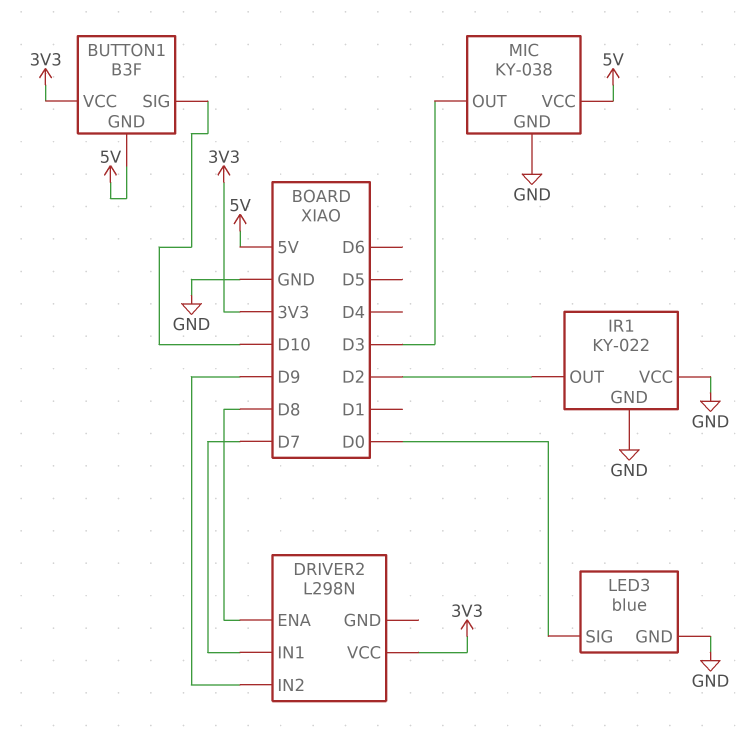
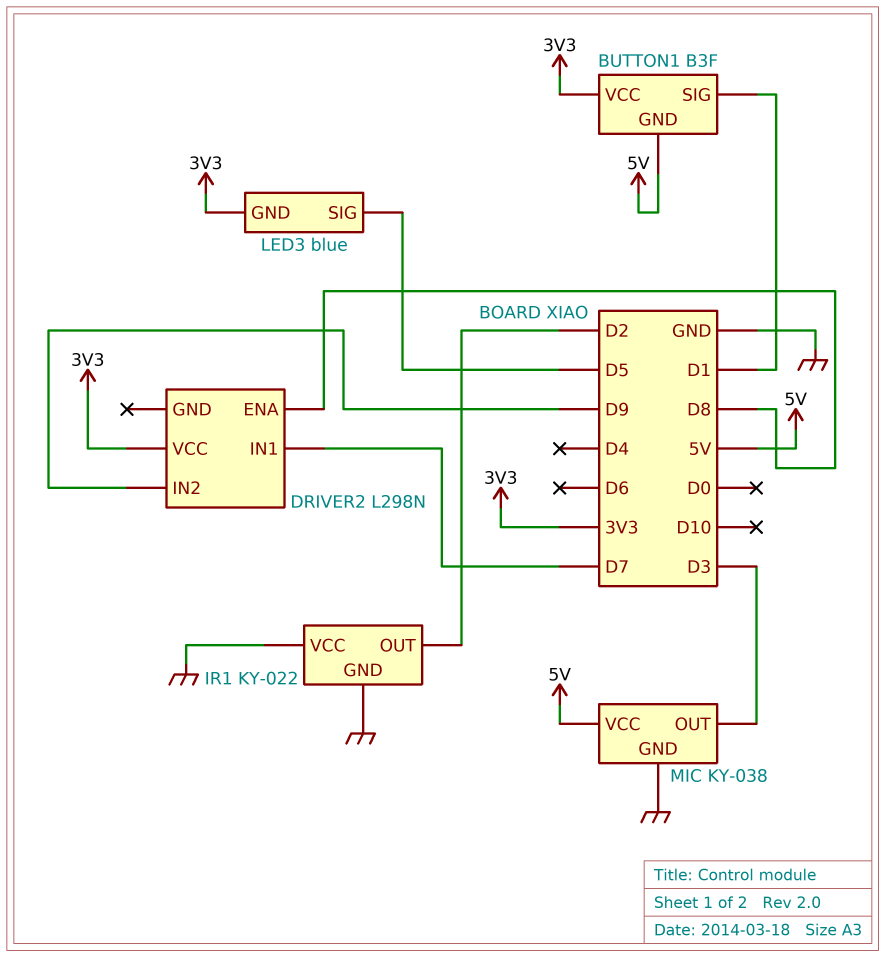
BUTTON1 pin SIG: D10 -> D1
LED3 pin GND: GND -> 3V3
LED3 pin SIG: D0 -> D5

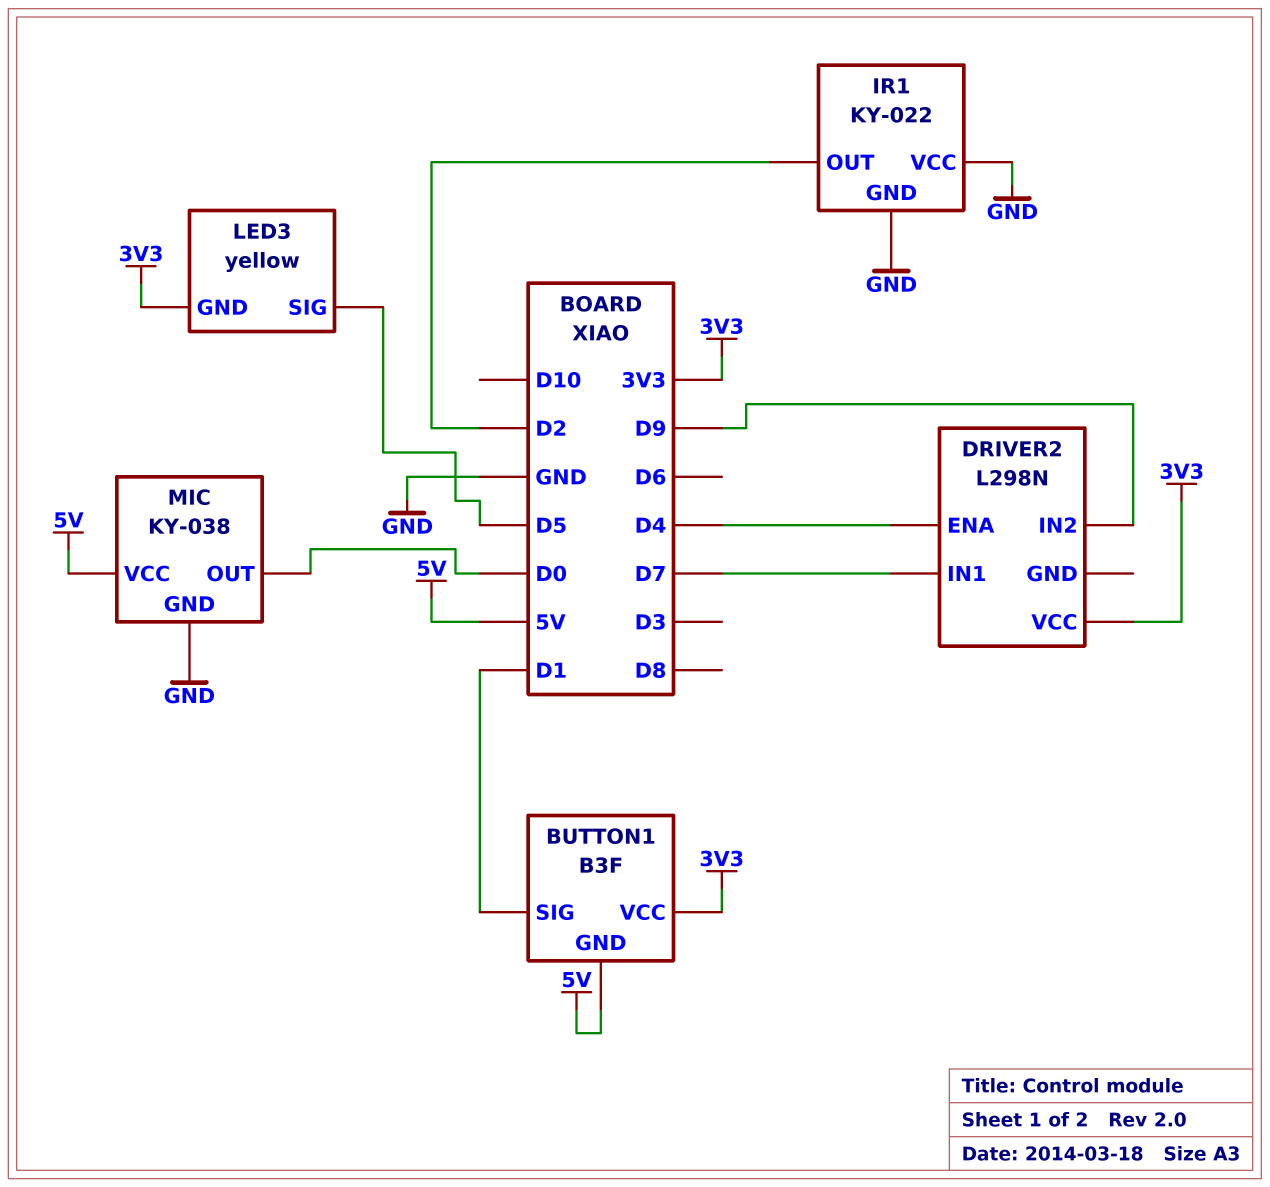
DRIVER2 pin ENA: D8 -> D4
LED3: blue -> yellow
MIC pin OUT: D3 -> D0

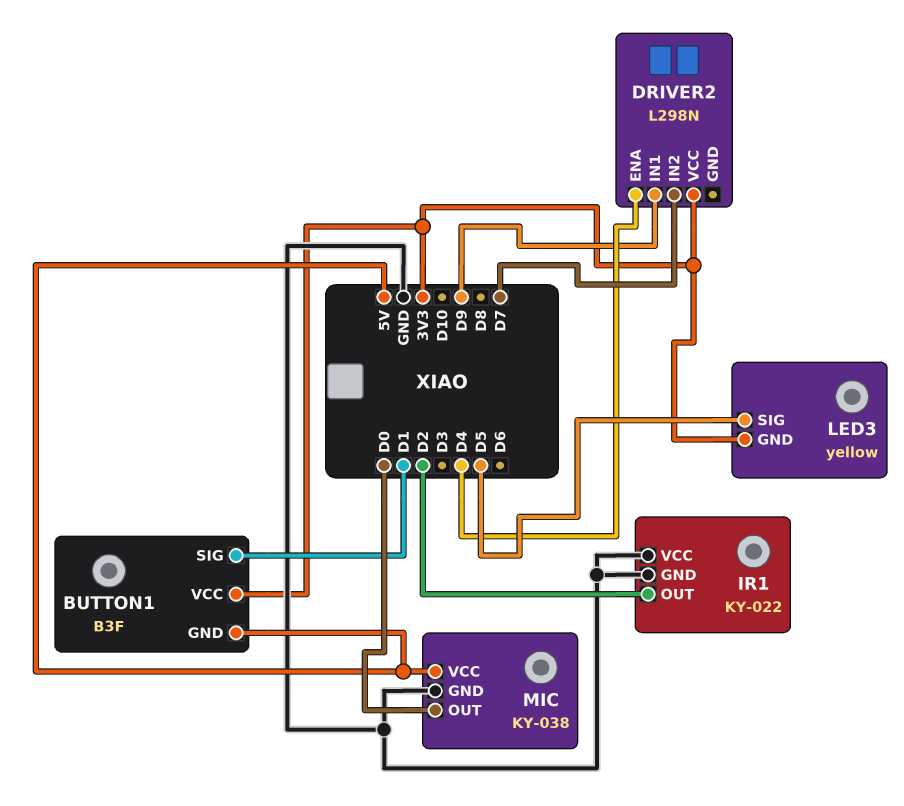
DRIVER2 pin IN1: D7 -> D9
DRIVER2 pin IN2: D9 -> D7

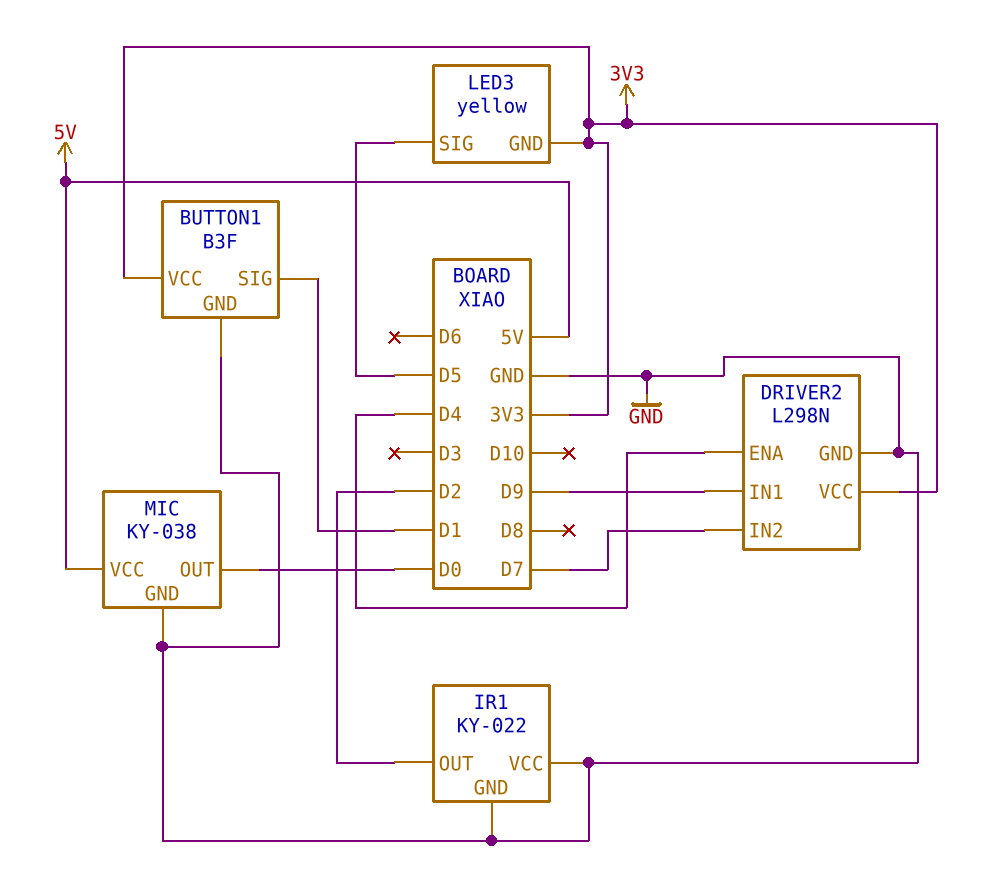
BUTTON1 pin GND: 5V -> GND
DRIVER2 pin GND: none -> GND

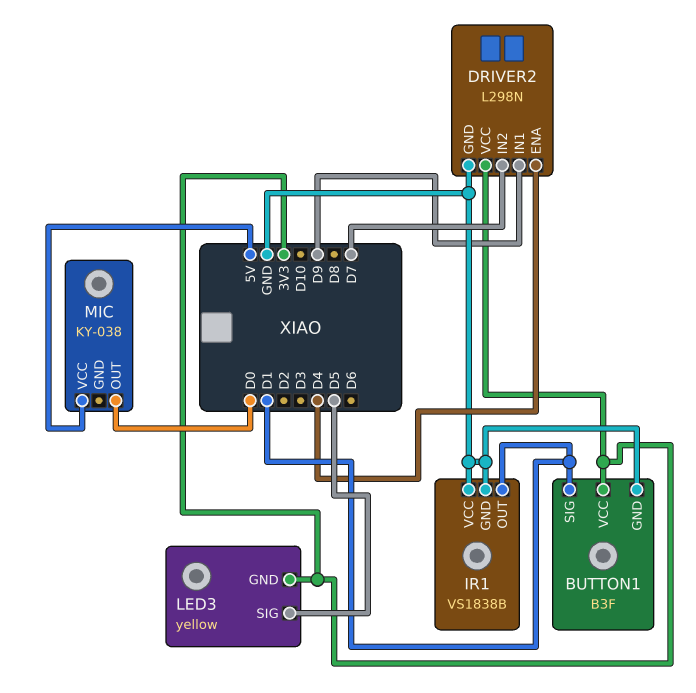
IR1: KY-022 -> VS1838B
IR1 pin OUT: D2 -> D1
MIC pin GND: GND -> none

